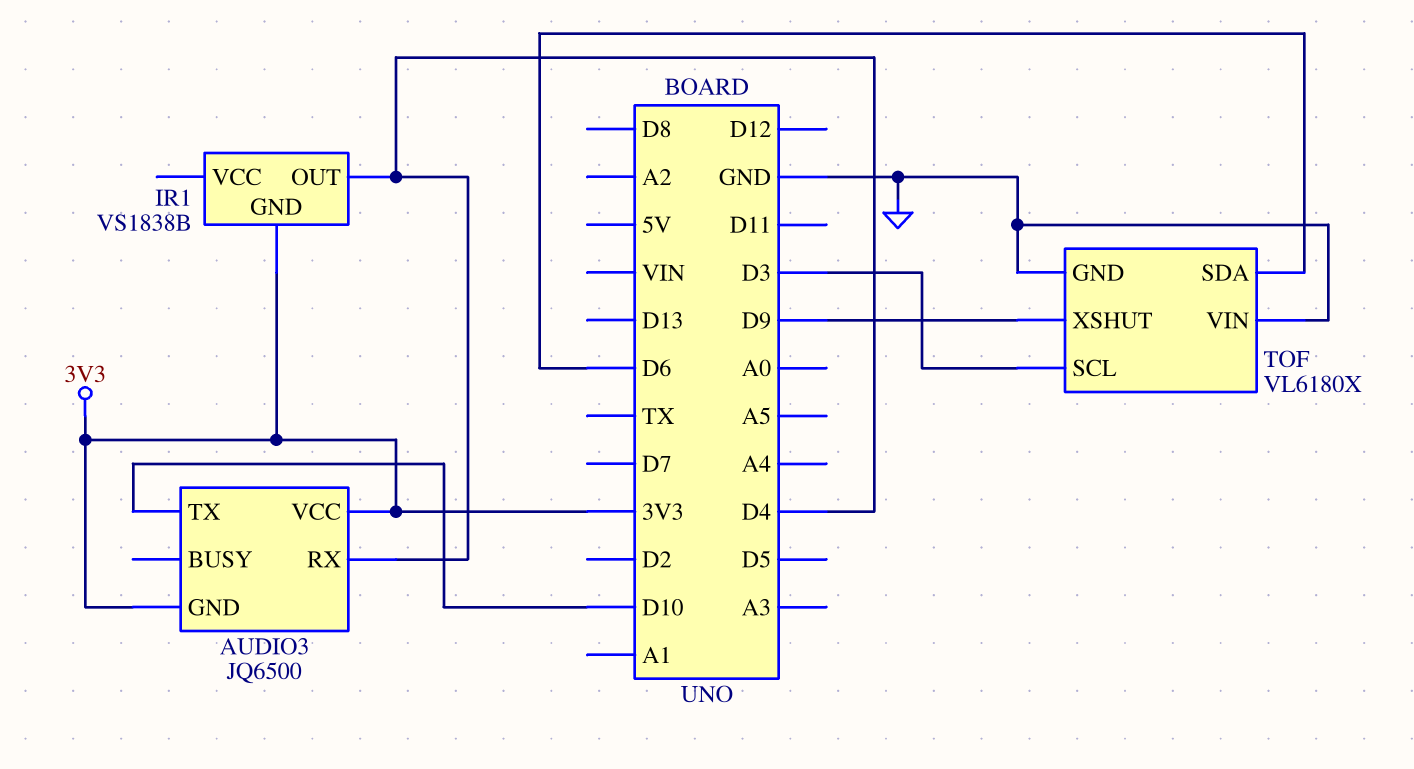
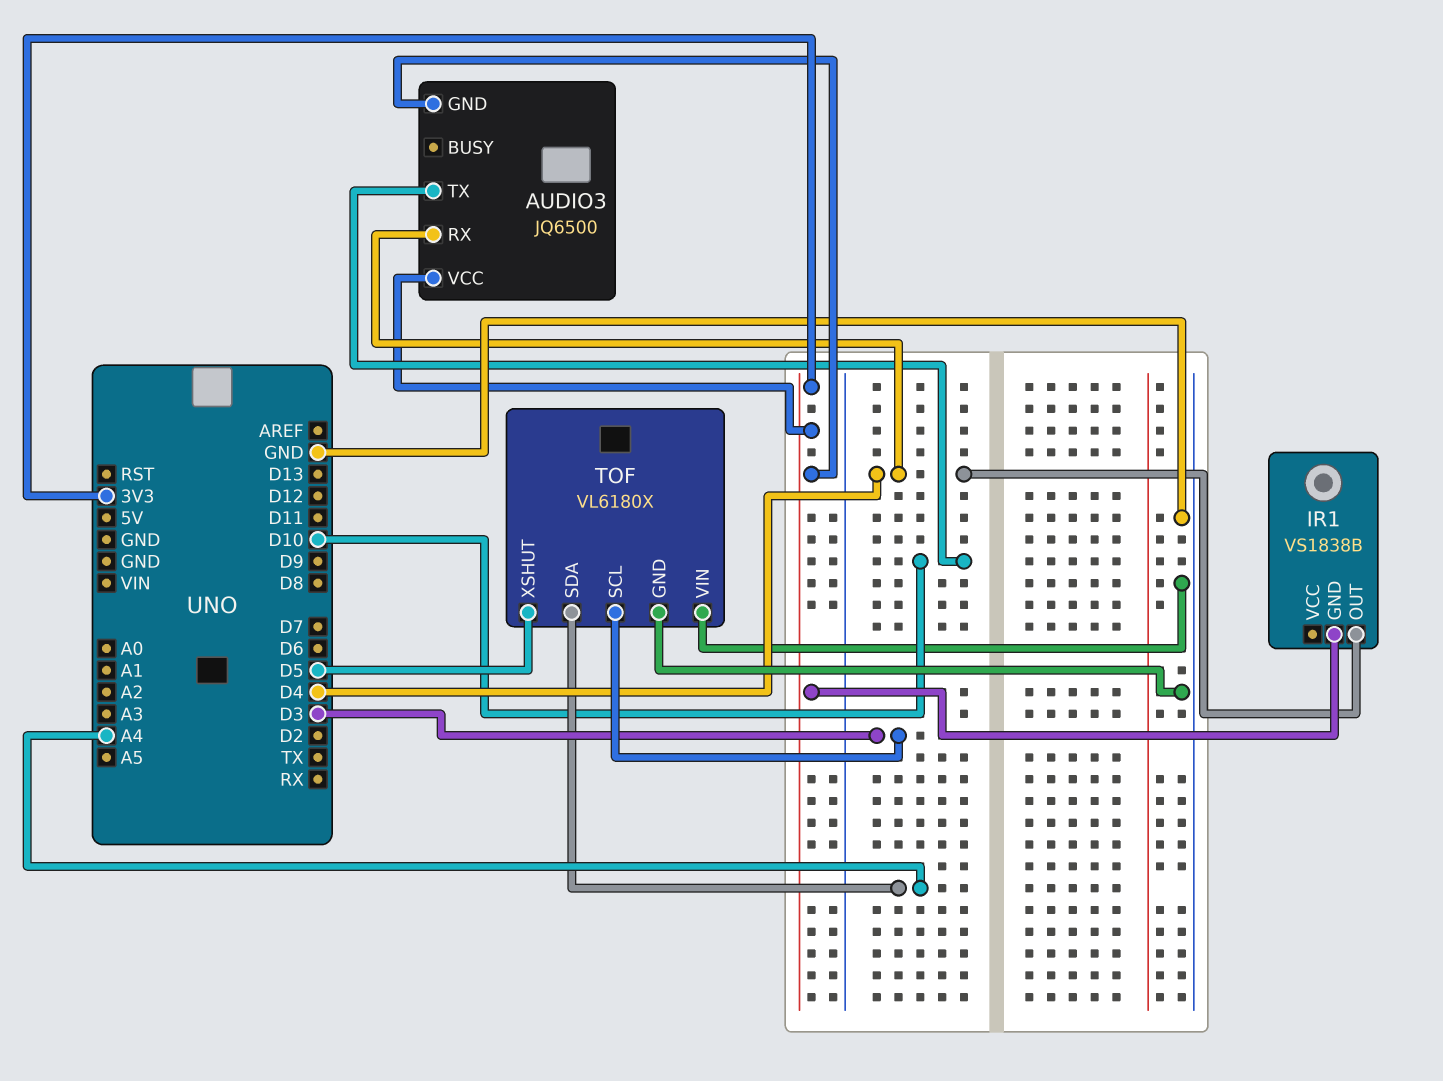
TOF pin SDA: D6 -> A4
TOF pin XSHUT: D9 -> D5

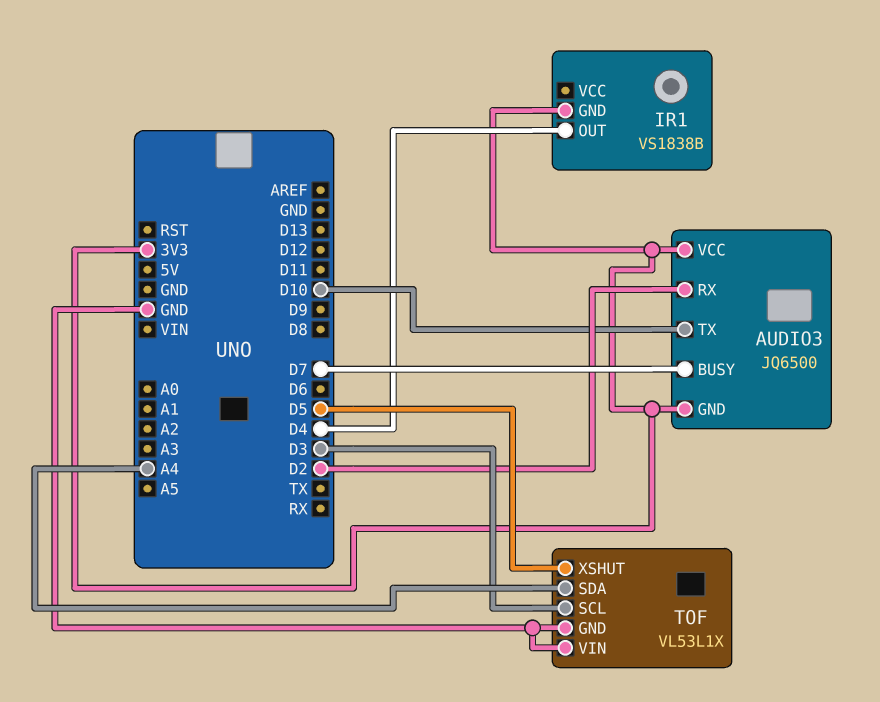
AUDIO3 pin BUSY: none -> D7
AUDIO3 pin RX: D4 -> D2
TOF: VL6180X -> VL53L1X

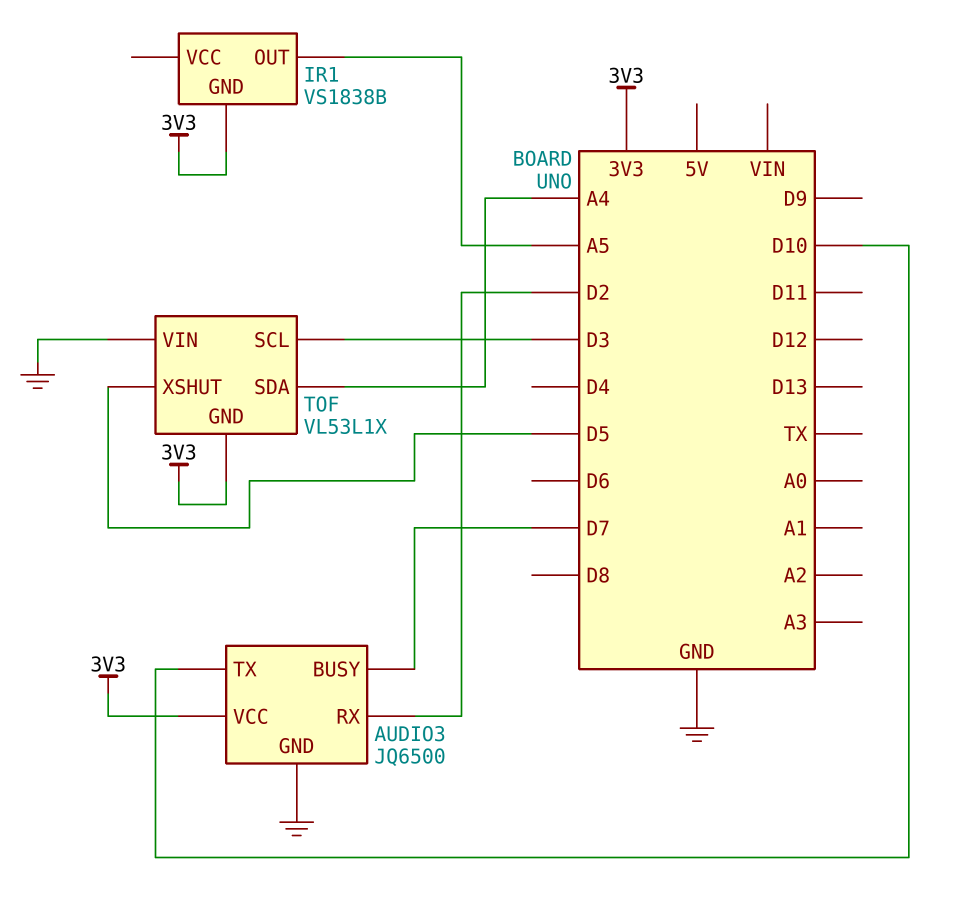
AUDIO3 pin GND: 3V3 -> GND
IR1 pin OUT: D4 -> A5
TOF pin GND: GND -> 3V3

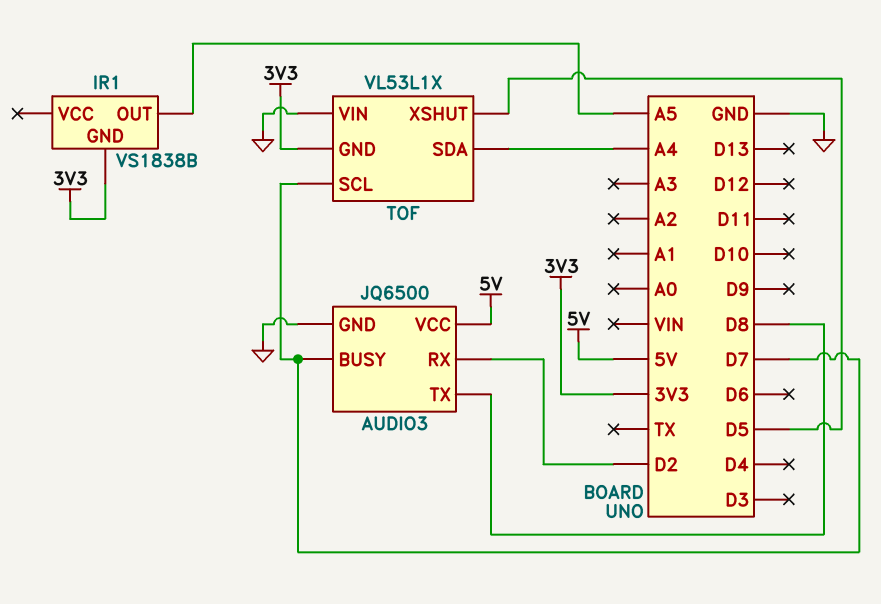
AUDIO3 pin TX: D10 -> D8
AUDIO3 pin VCC: 3V3 -> 5V
TOF pin SCL: D3 -> D7

